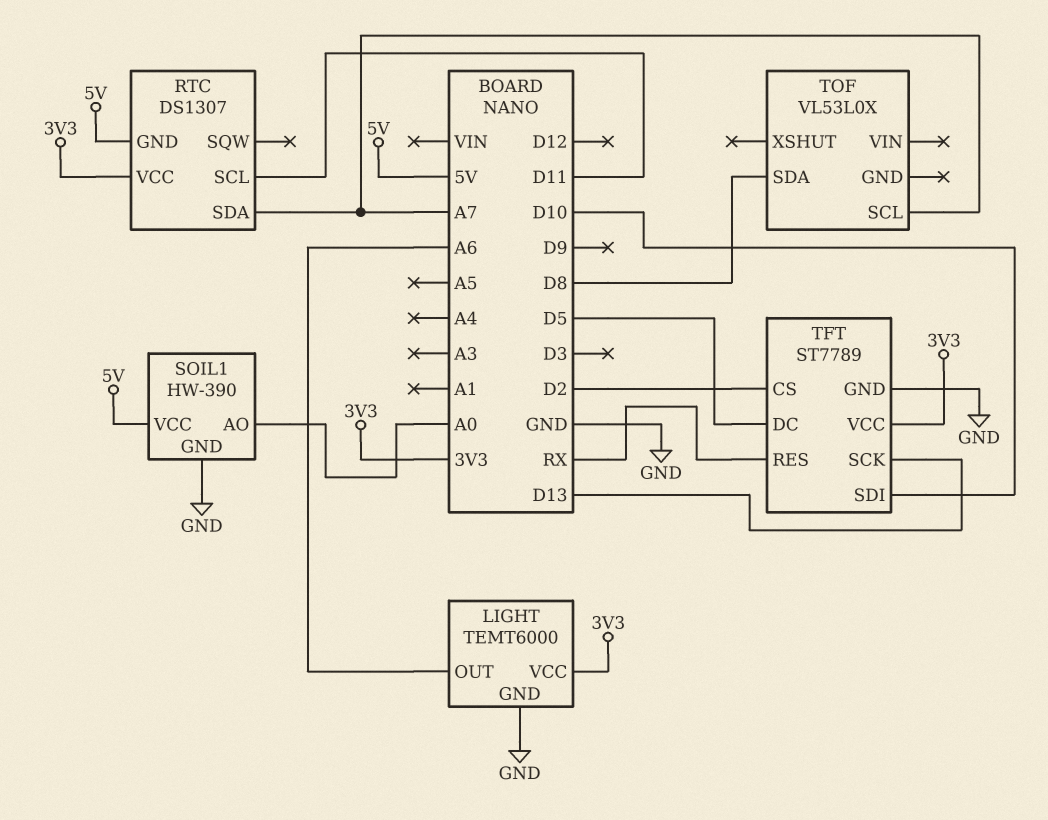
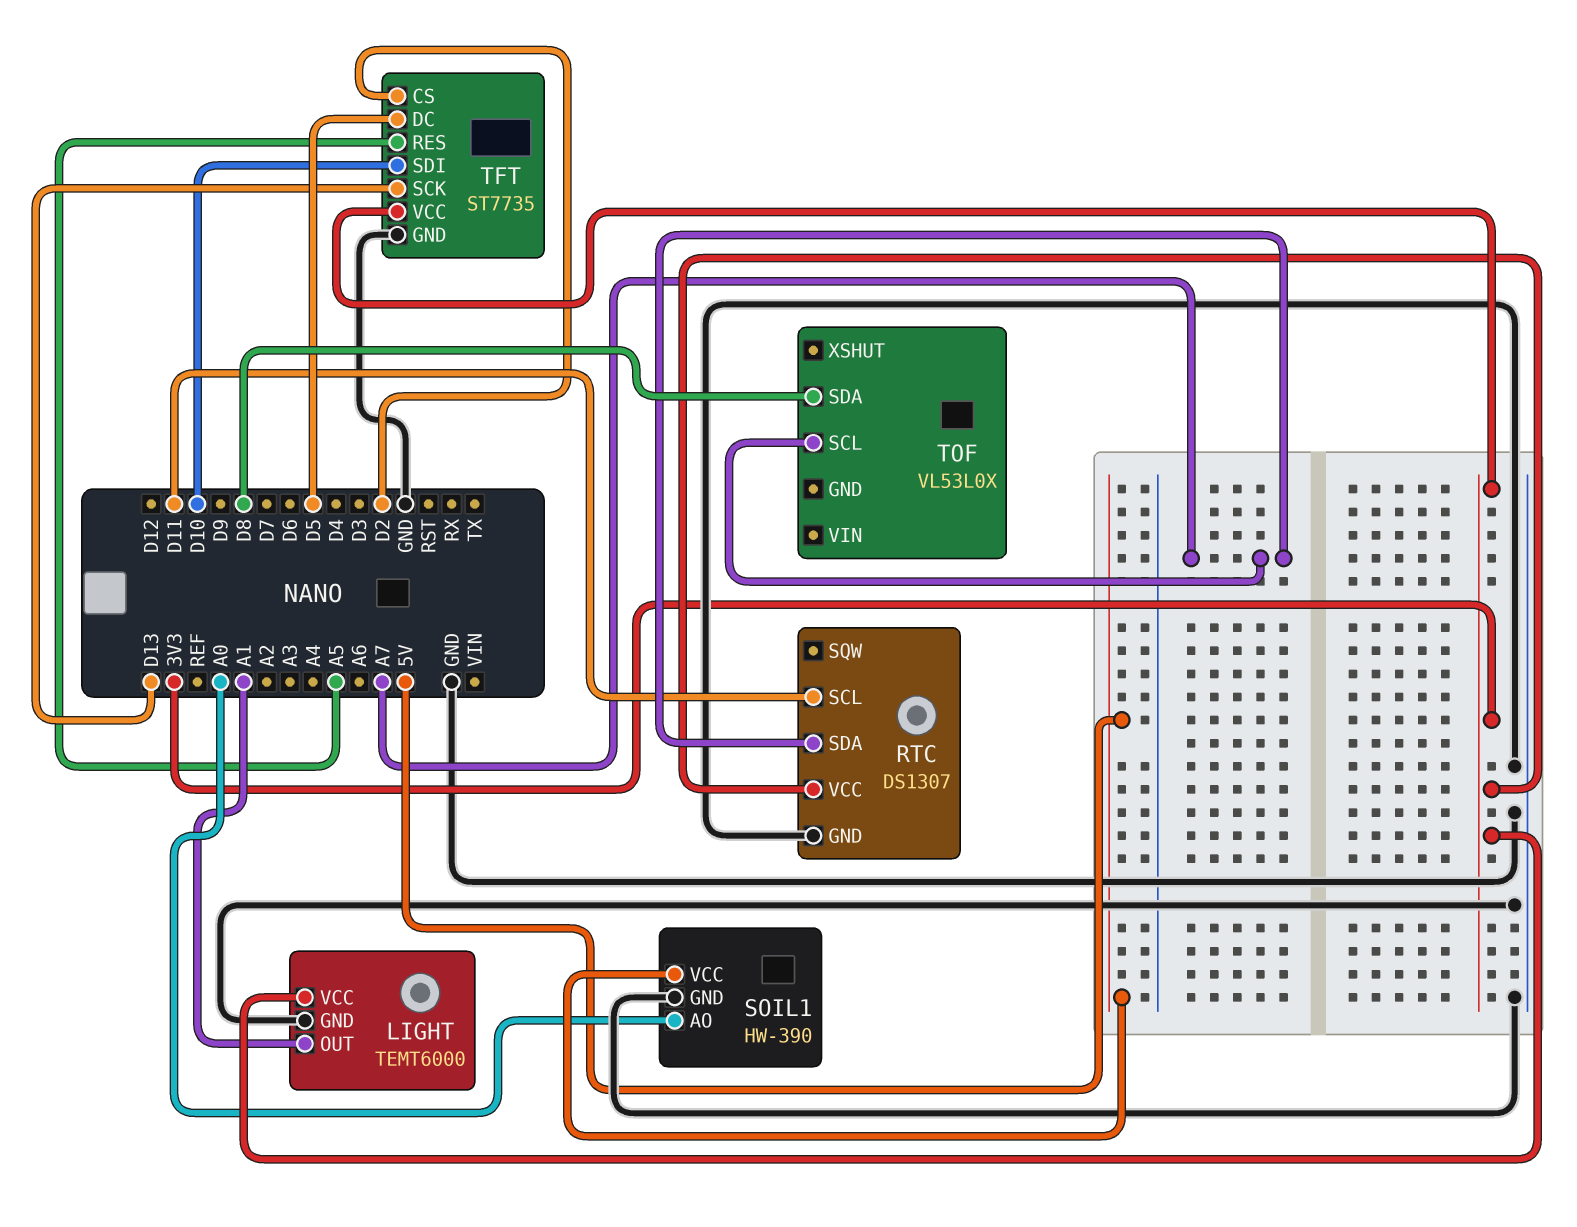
LIGHT pin OUT: A6 -> A1
RTC pin GND: 5V -> GND
TFT: ST7789 -> ST7735
TFT pin RES: RX -> A5

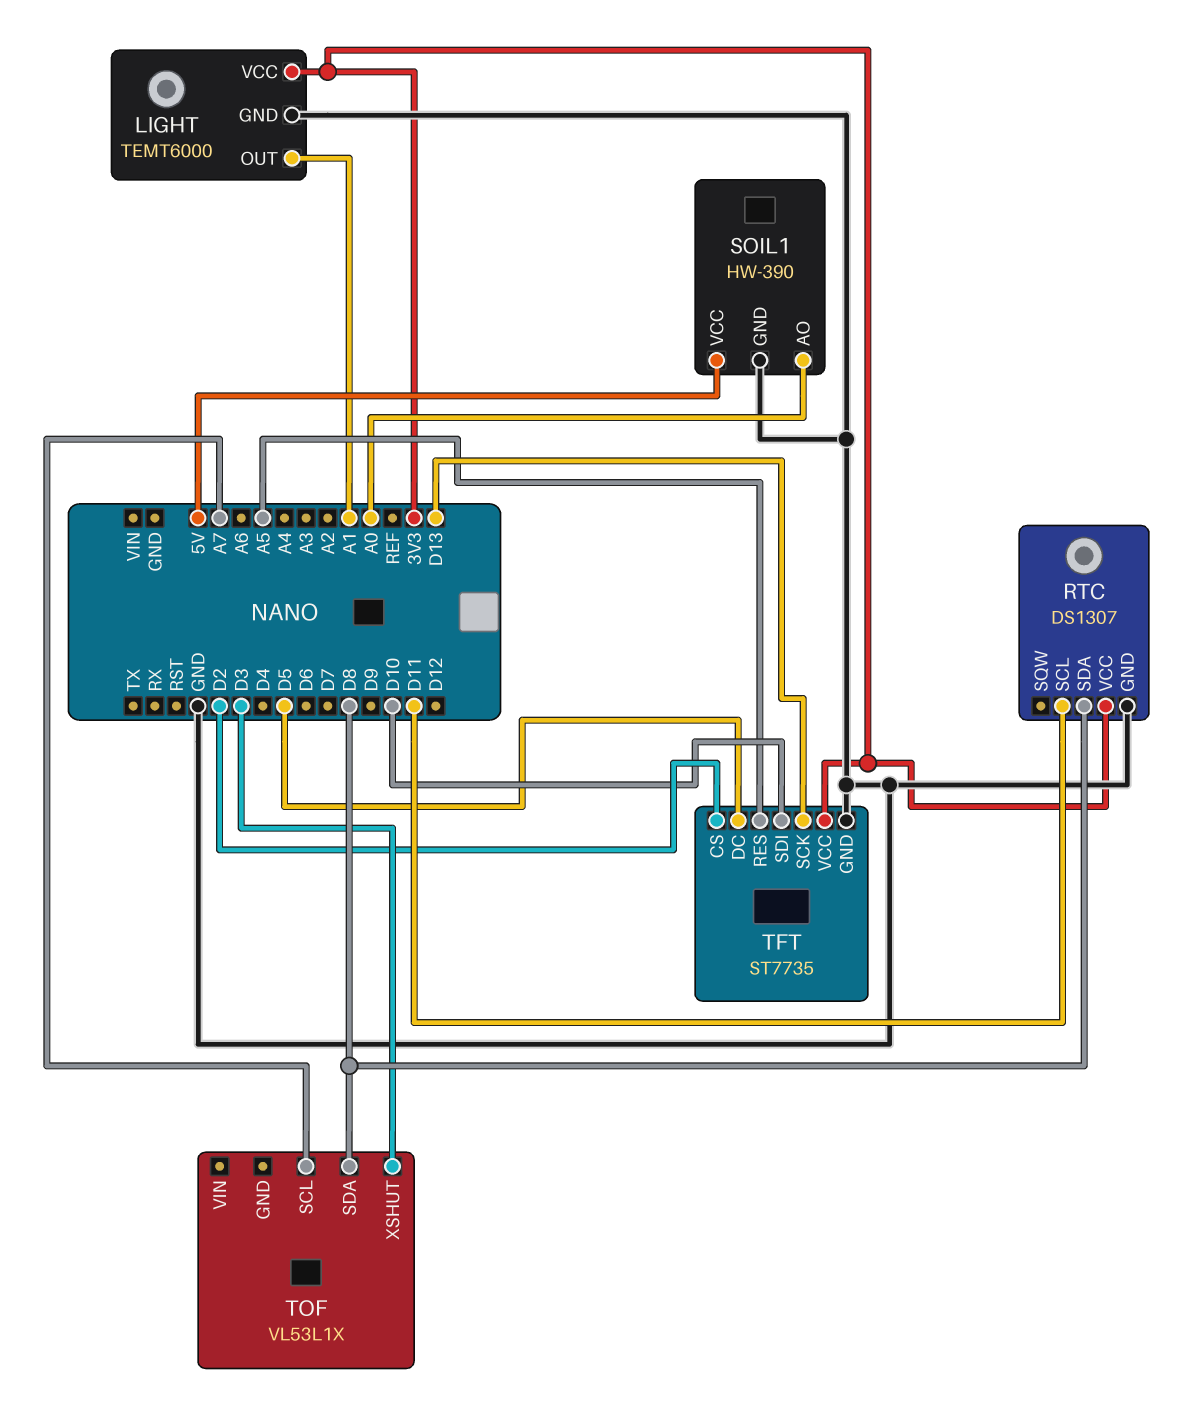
RTC pin SDA: A7 -> D8
TOF: VL53L0X -> VL53L1X
TOF pin XSHUT: none -> D3

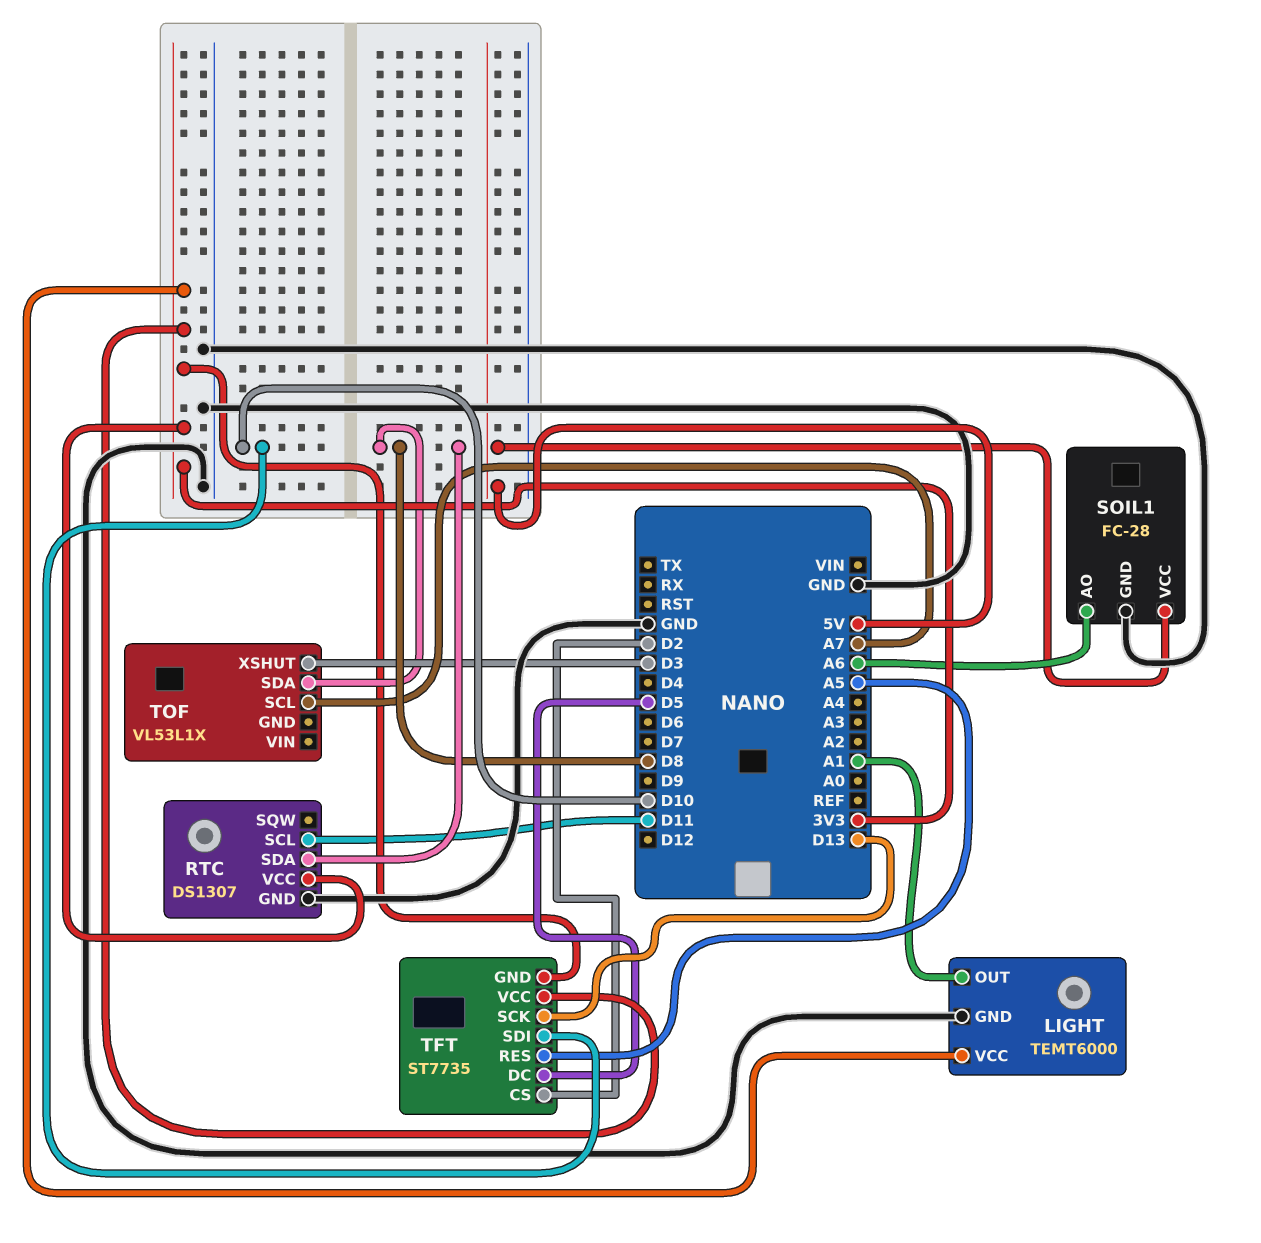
SOIL1: HW-390 -> FC-28
SOIL1 pin AO: A0 -> A6
TFT pin GND: GND -> 3V3

